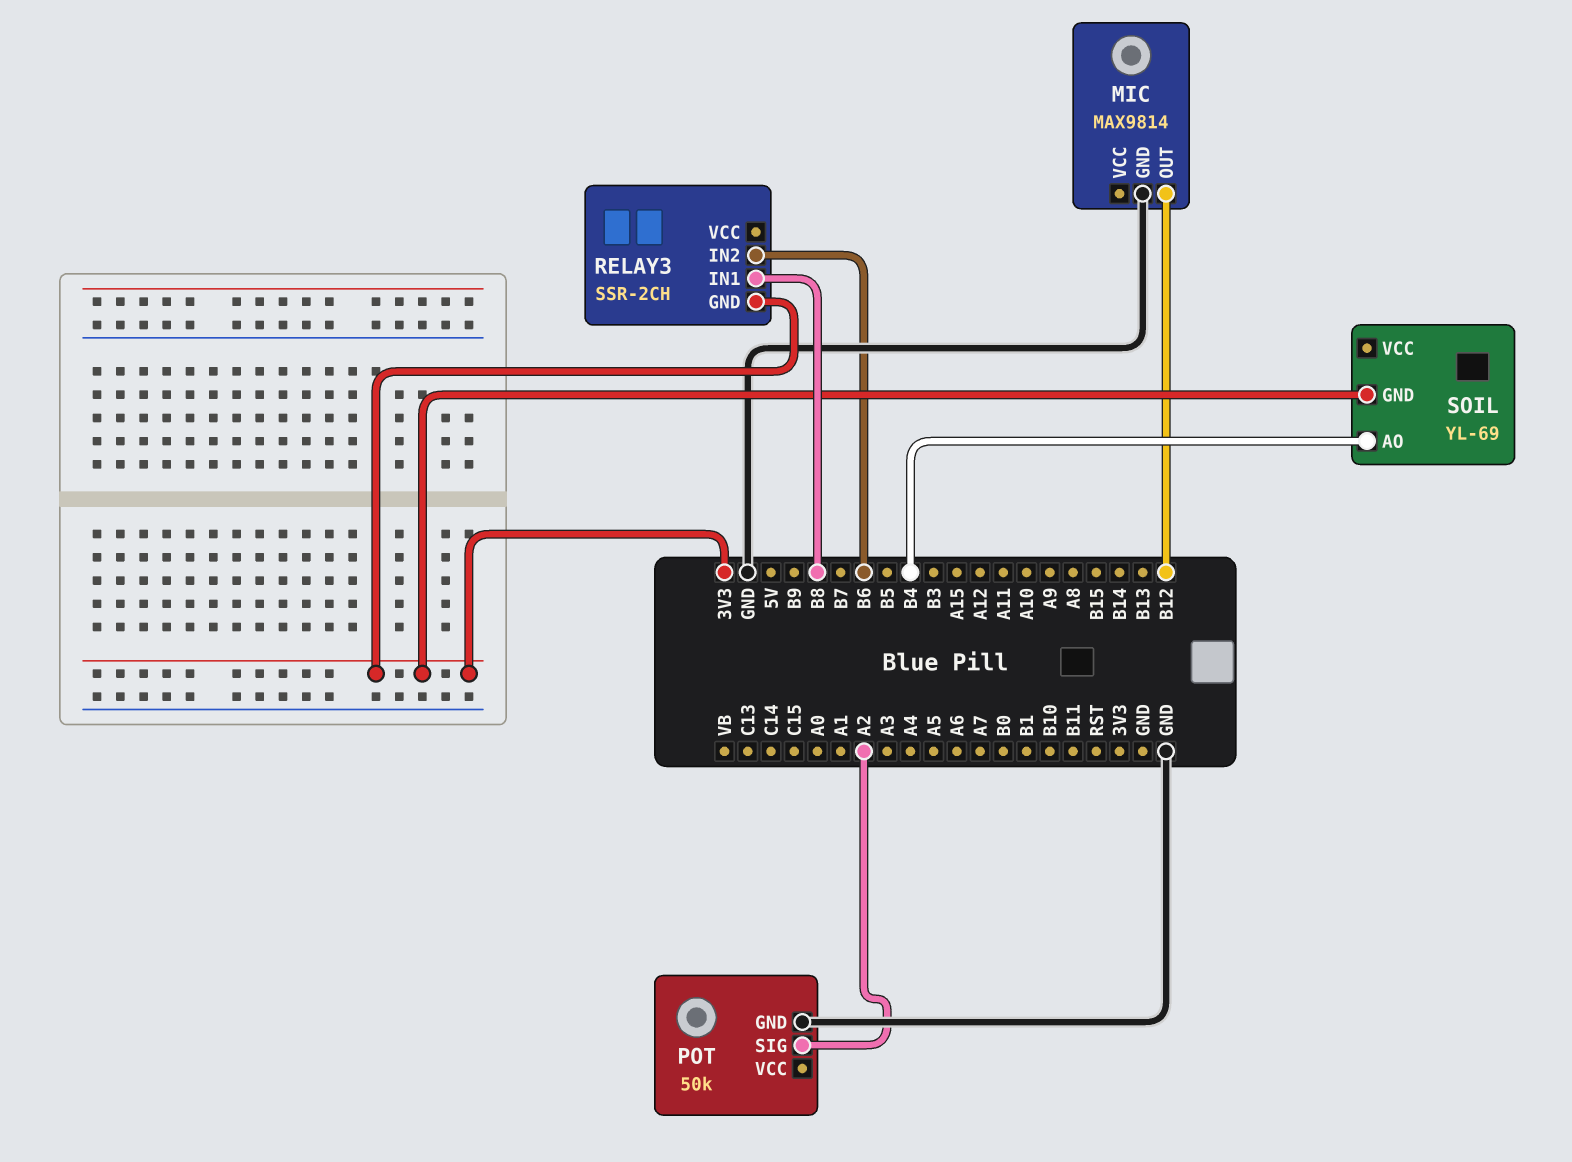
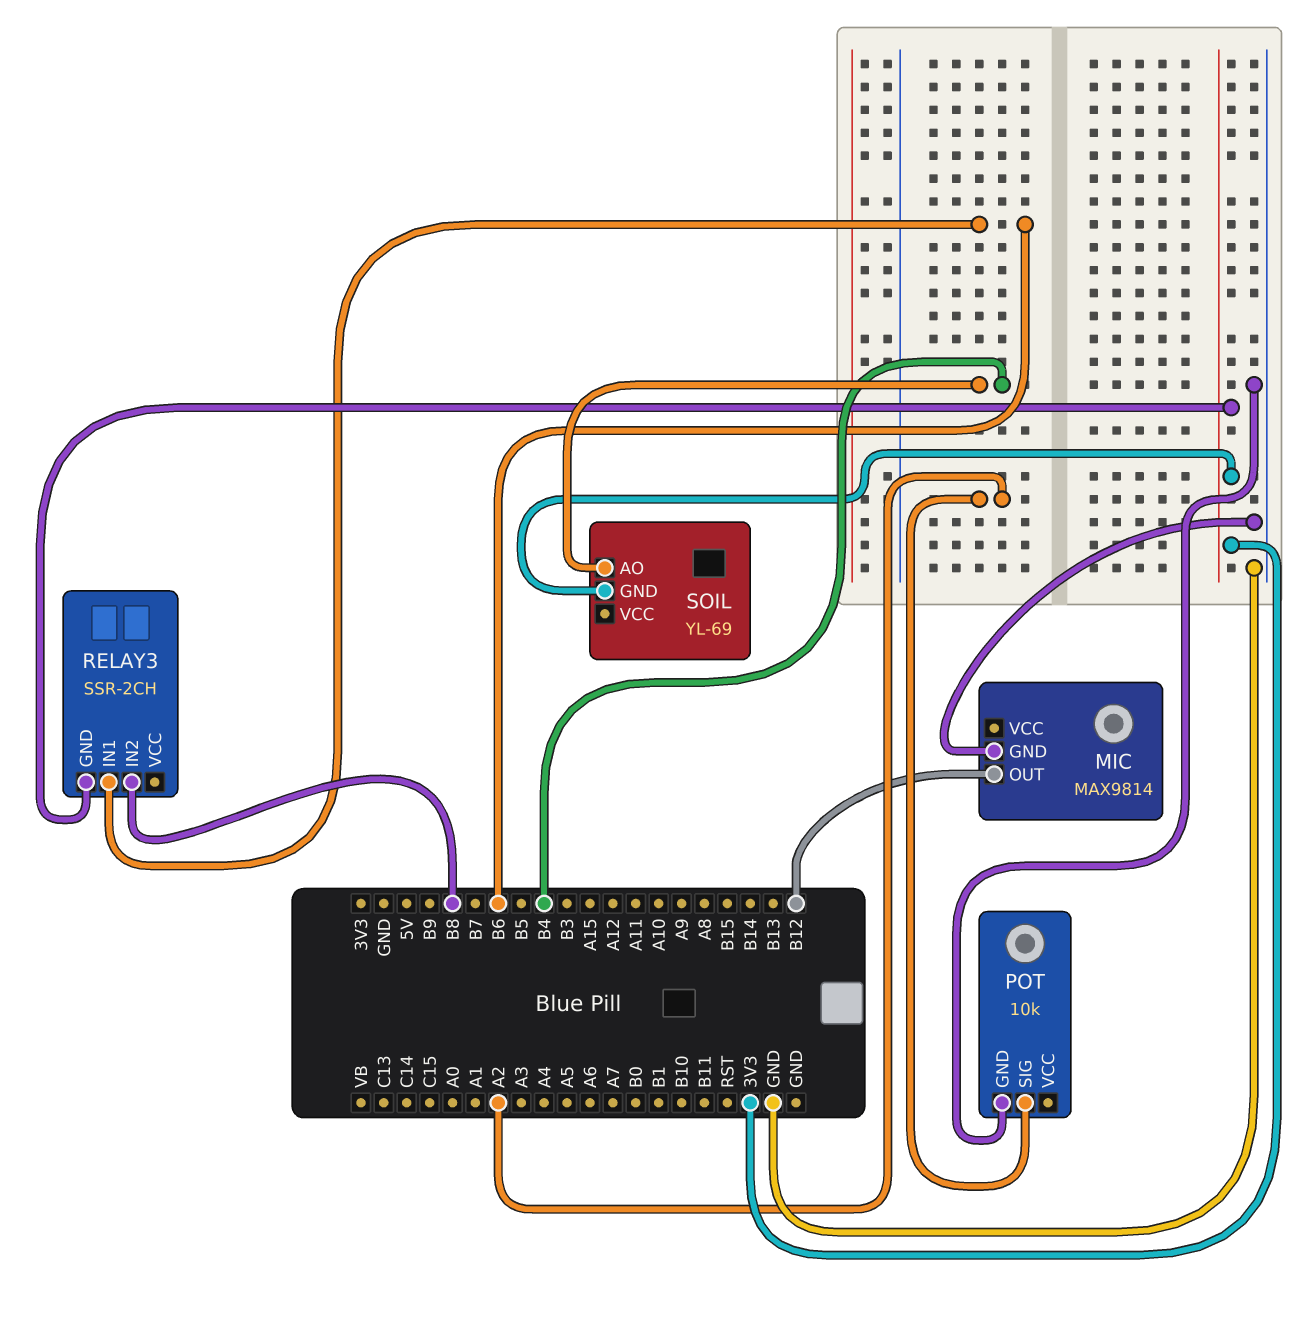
POT: 50k -> 10k
RELAY3 pin IN1: B8 -> B6
RELAY3 pin IN2: B6 -> B8

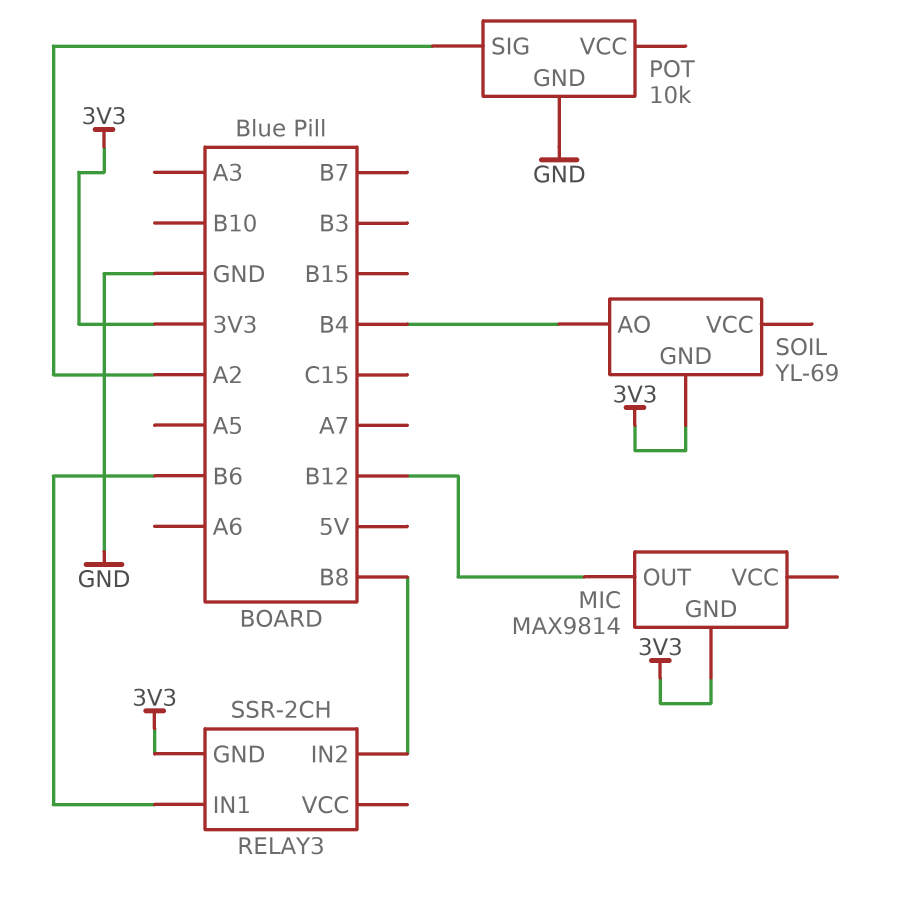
MIC pin GND: GND -> 3V3

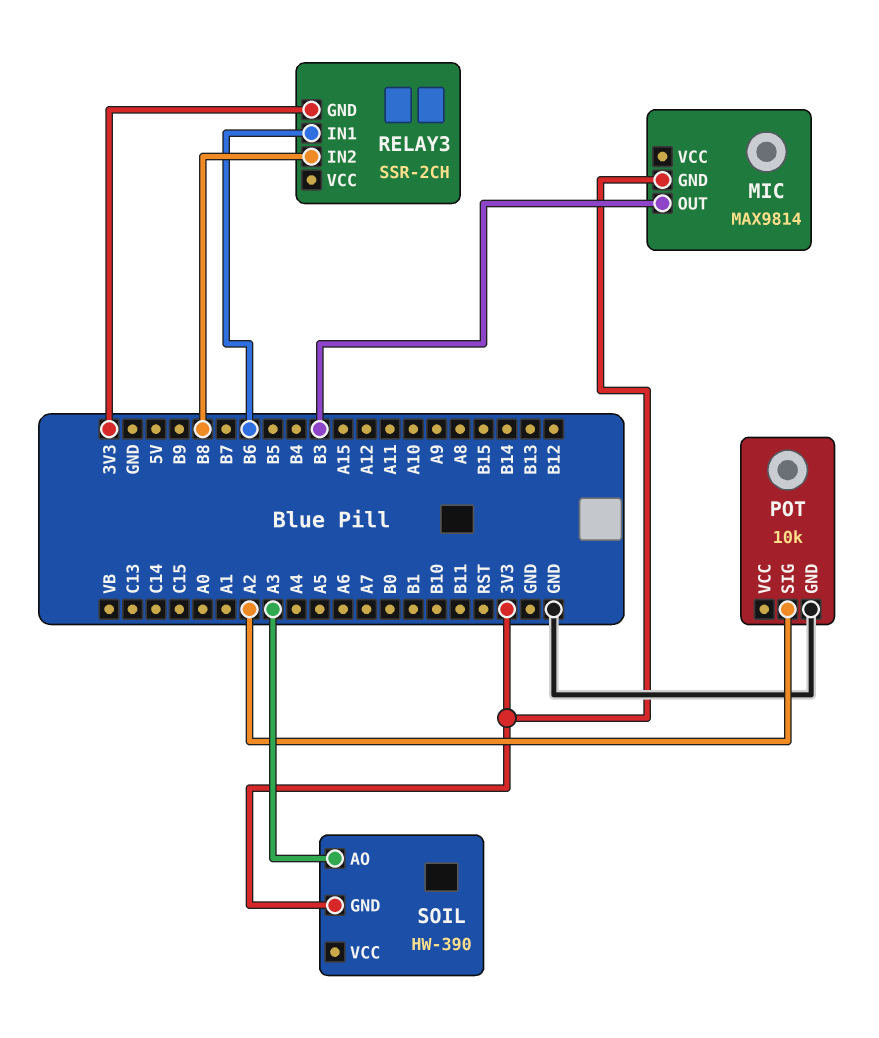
MIC pin OUT: B12 -> B3
SOIL: YL-69 -> HW-390
SOIL pin AO: B4 -> A3

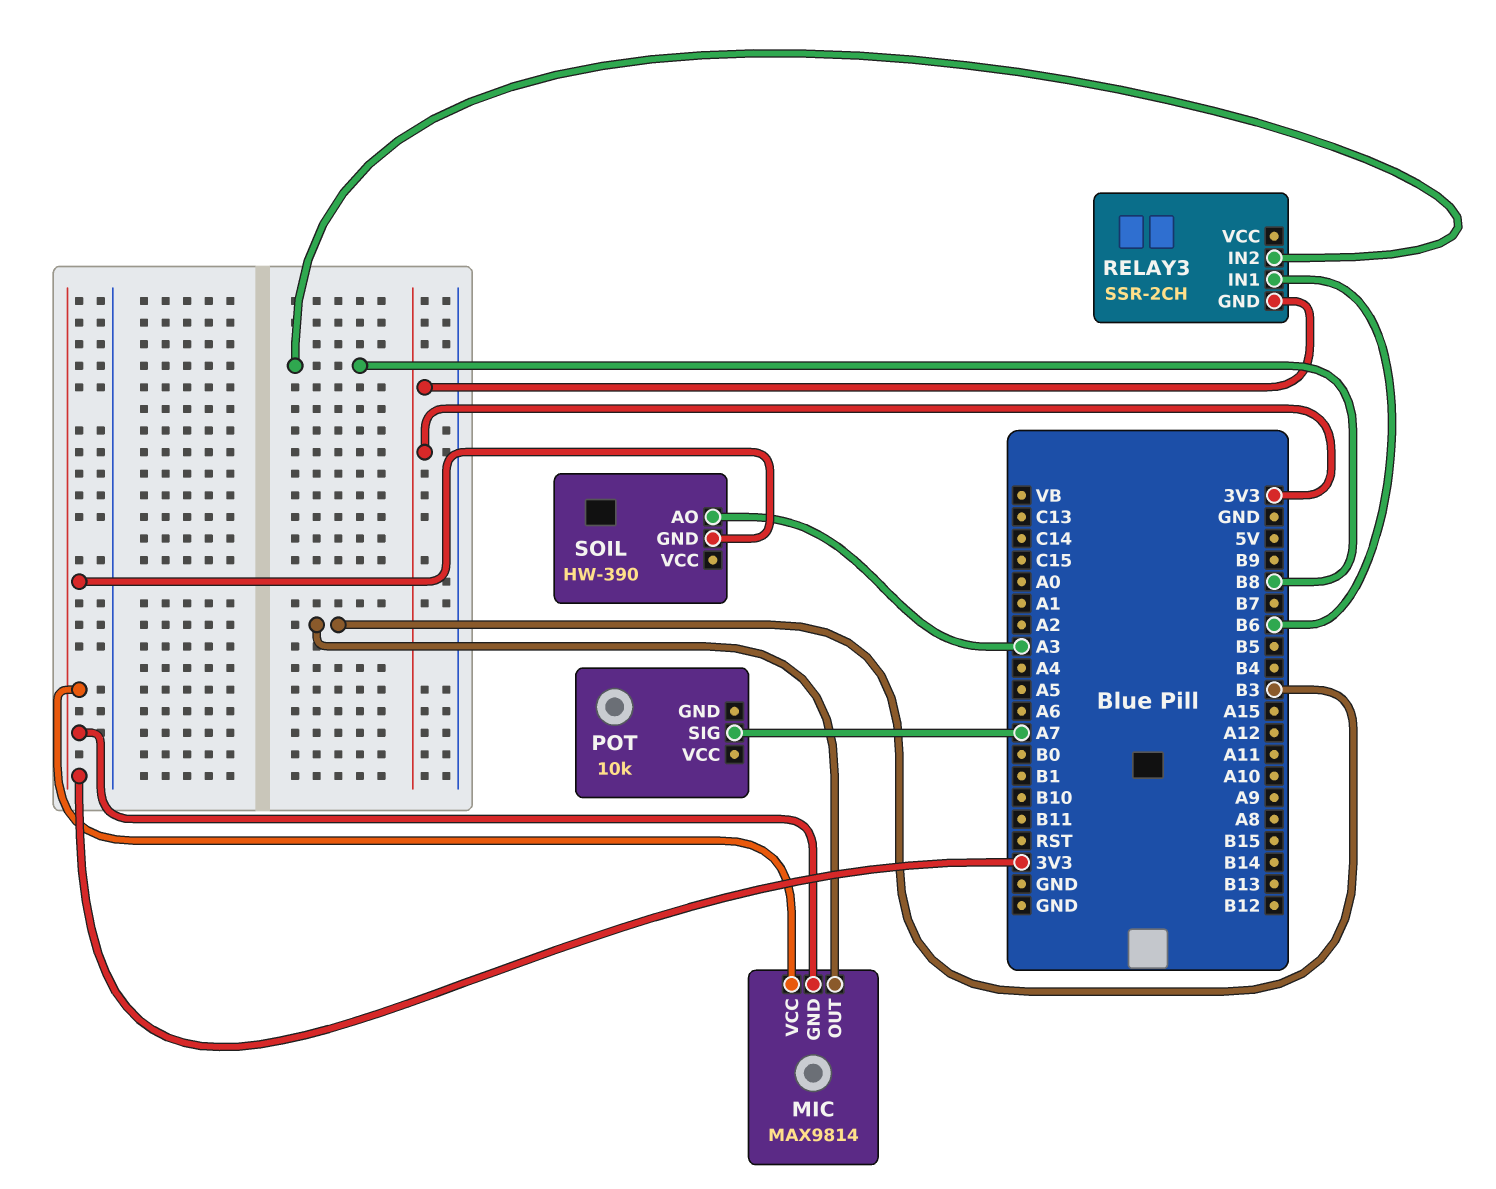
MIC pin VCC: none -> 3V3
POT pin GND: GND -> none
POT pin SIG: A2 -> A7

